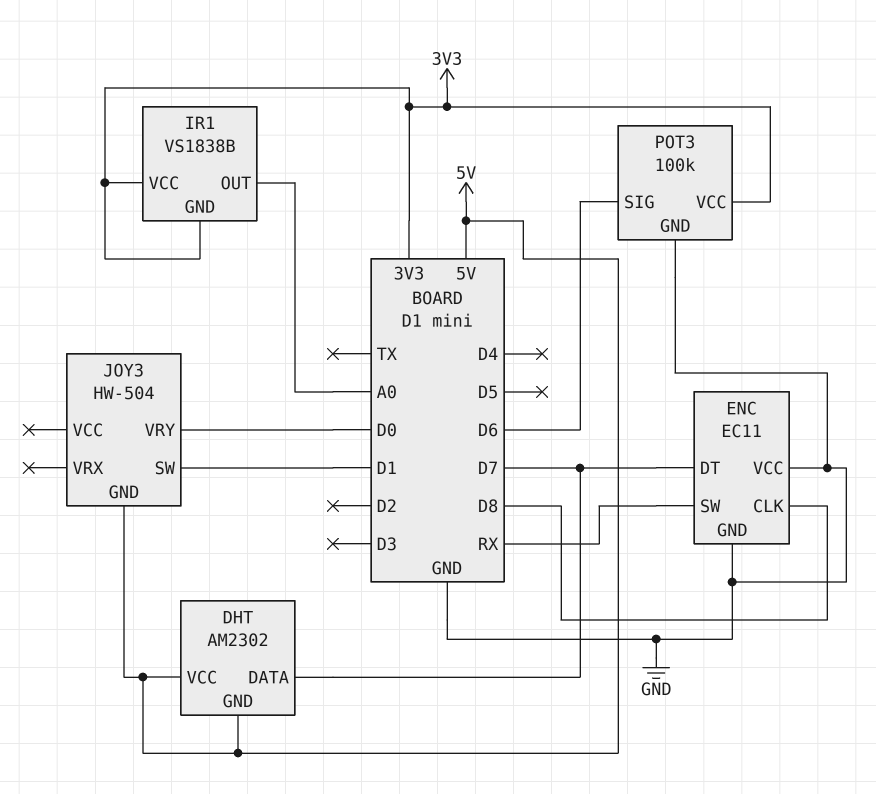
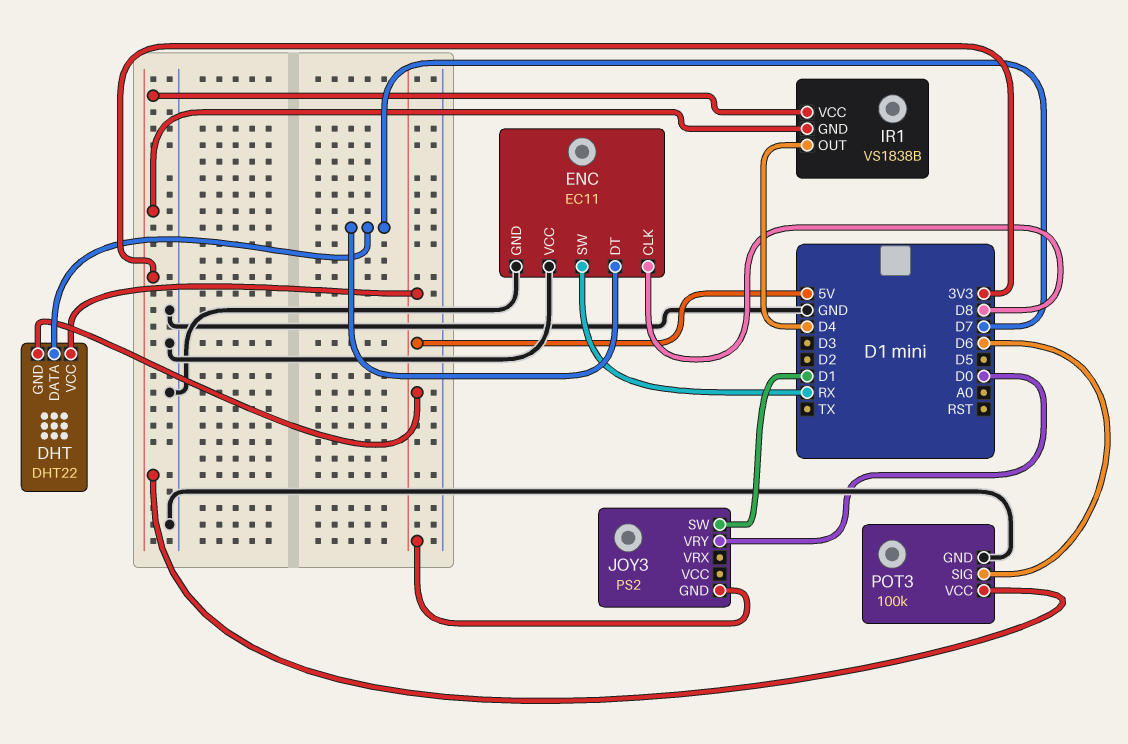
DHT: AM2302 -> DHT22
IR1 pin OUT: A0 -> D4
JOY3: HW-504 -> PS2

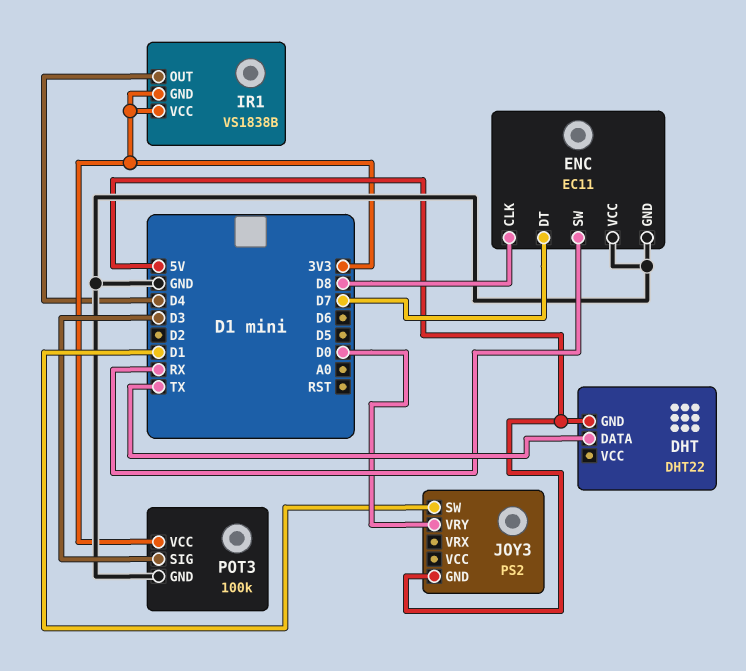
DHT pin DATA: D7 -> TX
DHT pin VCC: 5V -> none
POT3 pin SIG: D6 -> D3

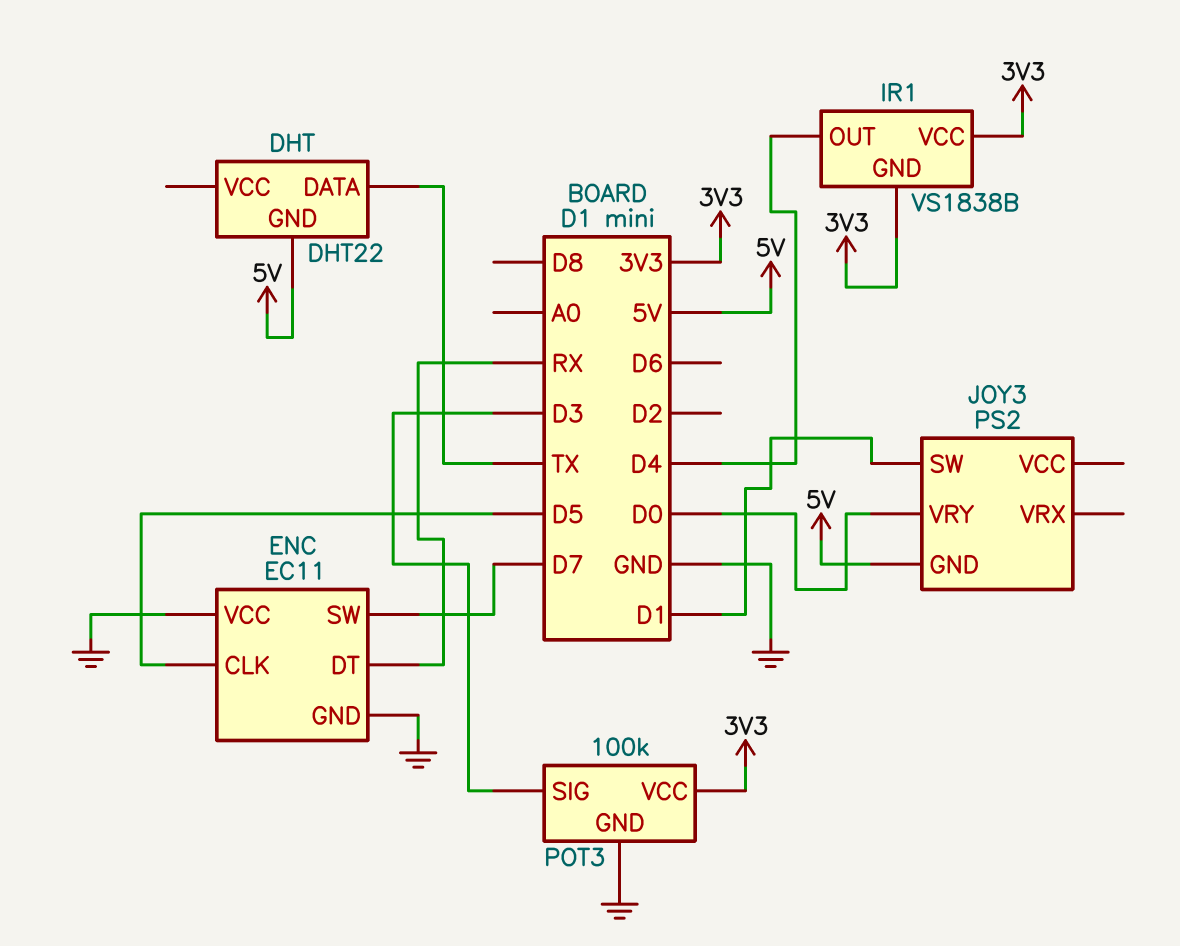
ENC pin CLK: D8 -> D5
ENC pin DT: D7 -> RX
ENC pin SW: RX -> D7

